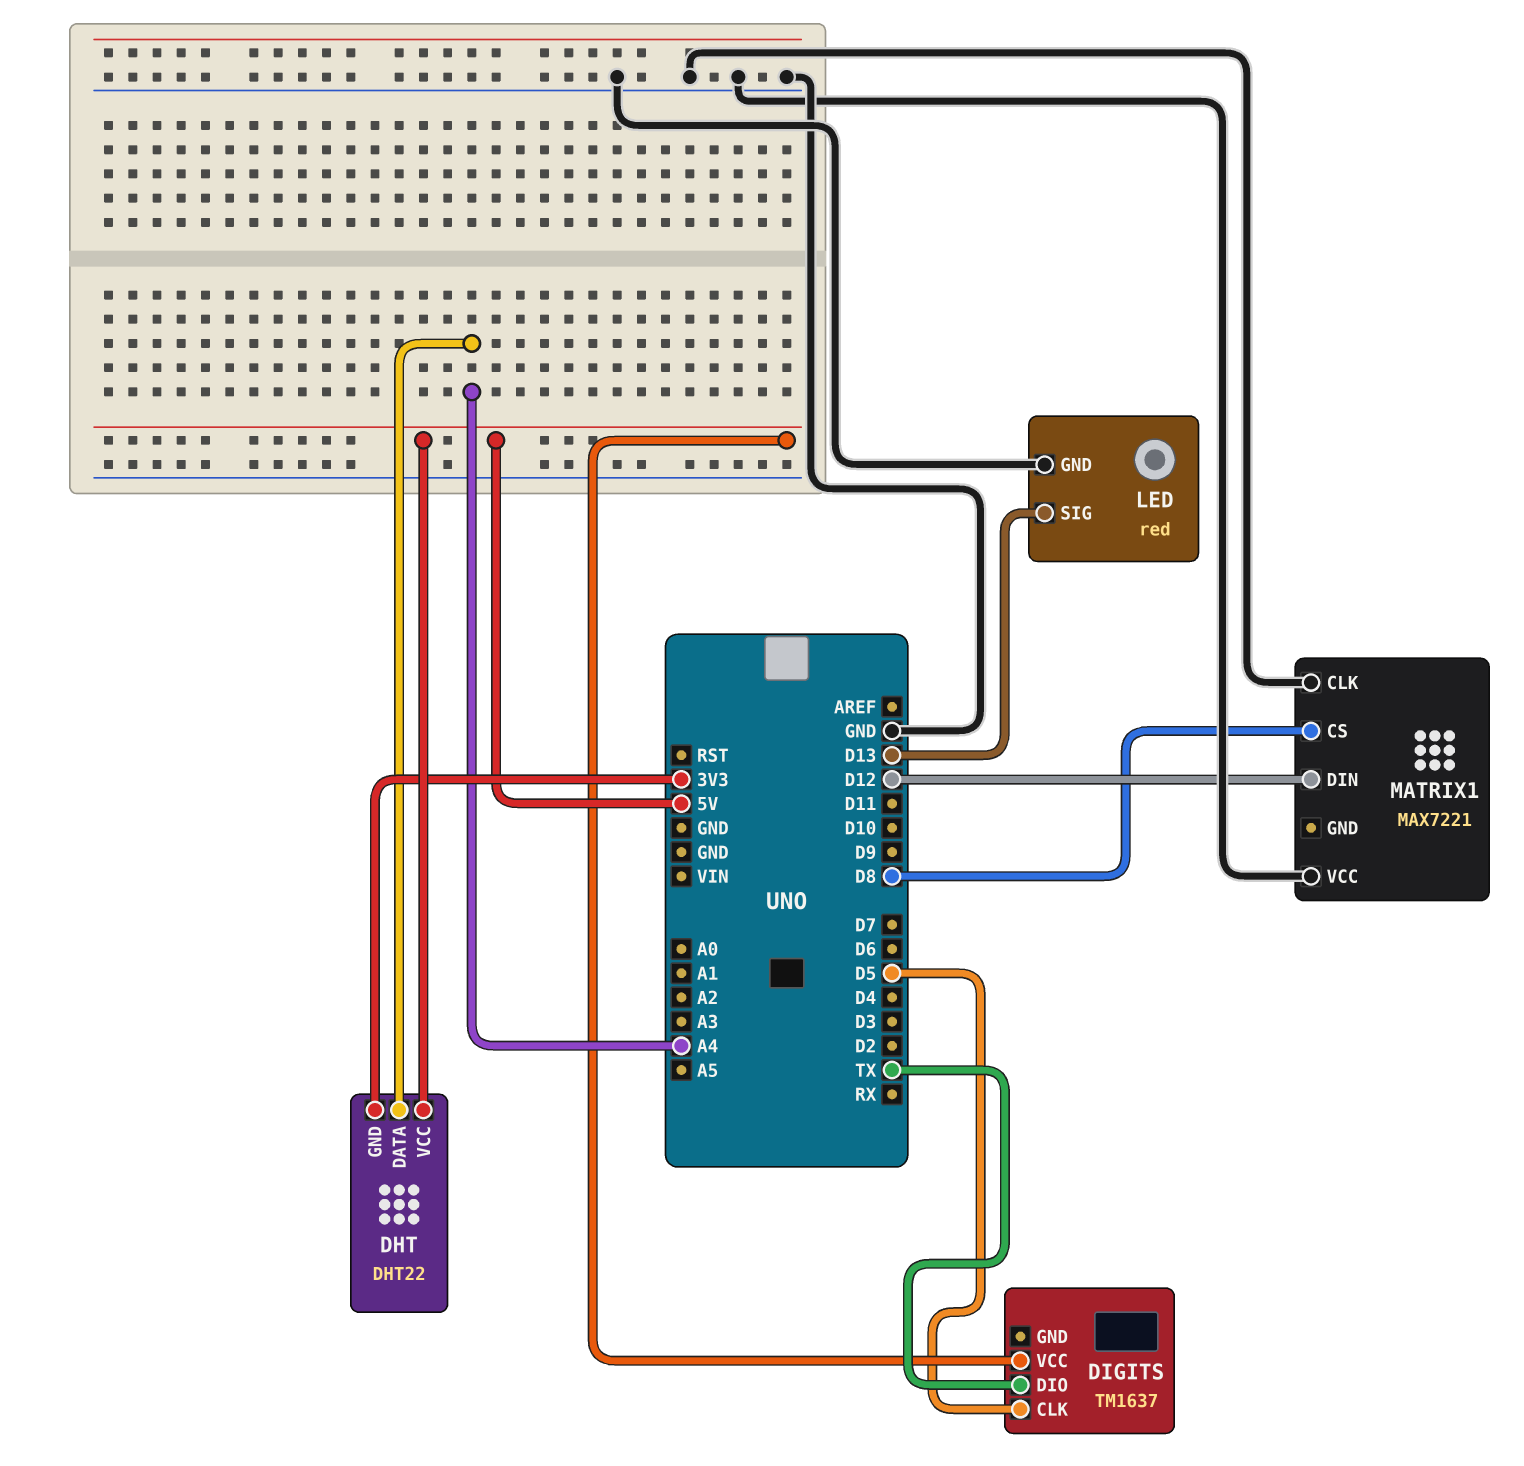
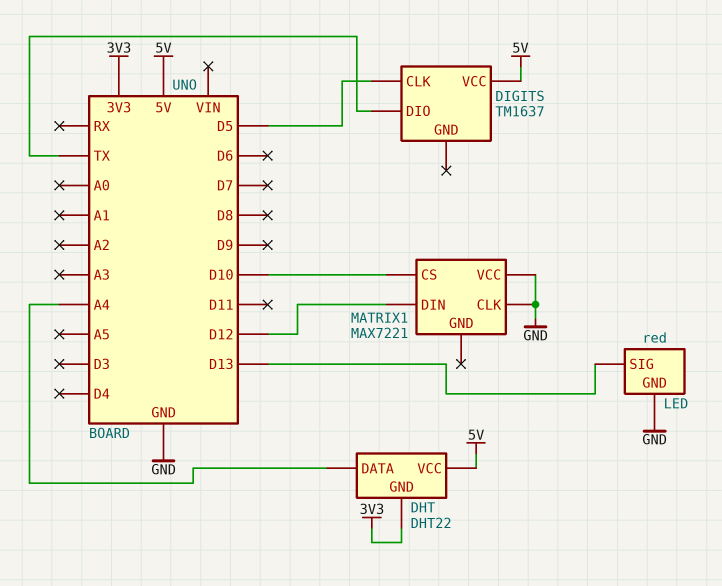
MATRIX1 pin CS: D8 -> D10

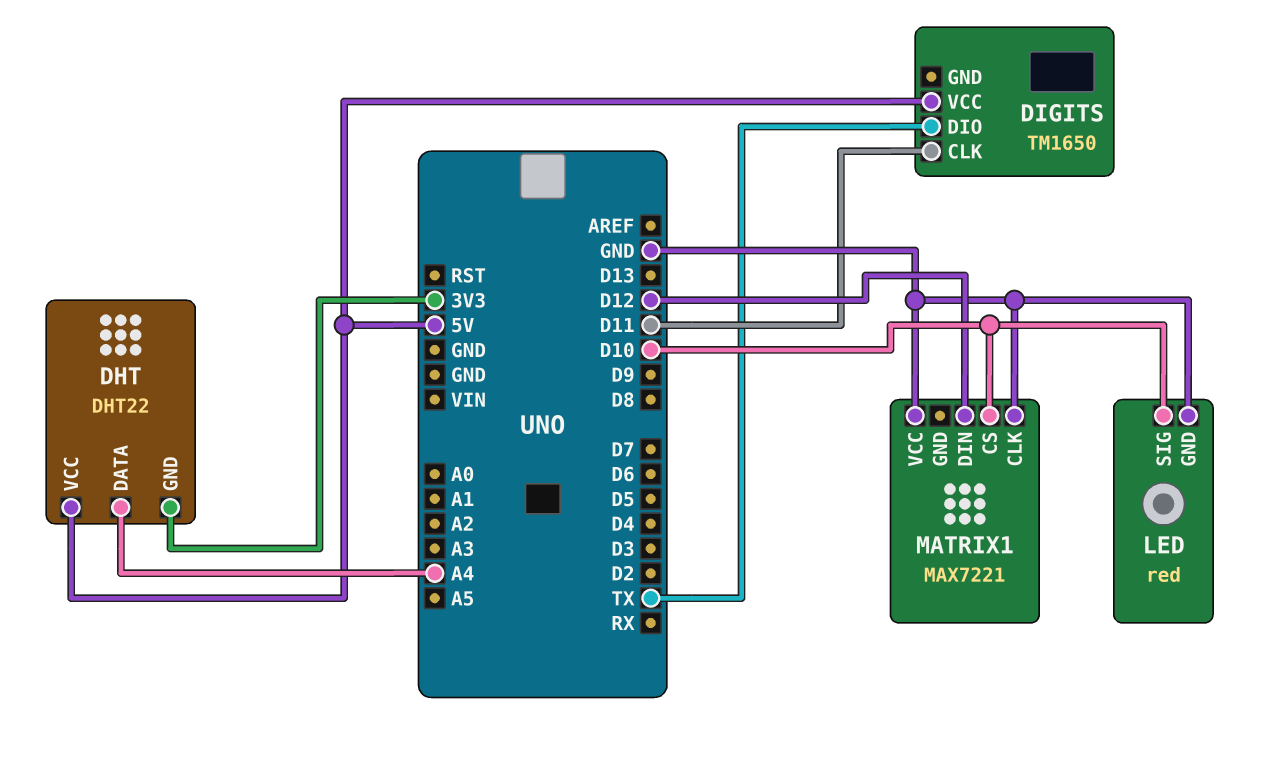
DIGITS: TM1637 -> TM1650
DIGITS pin CLK: D5 -> D11
LED pin SIG: D13 -> D10

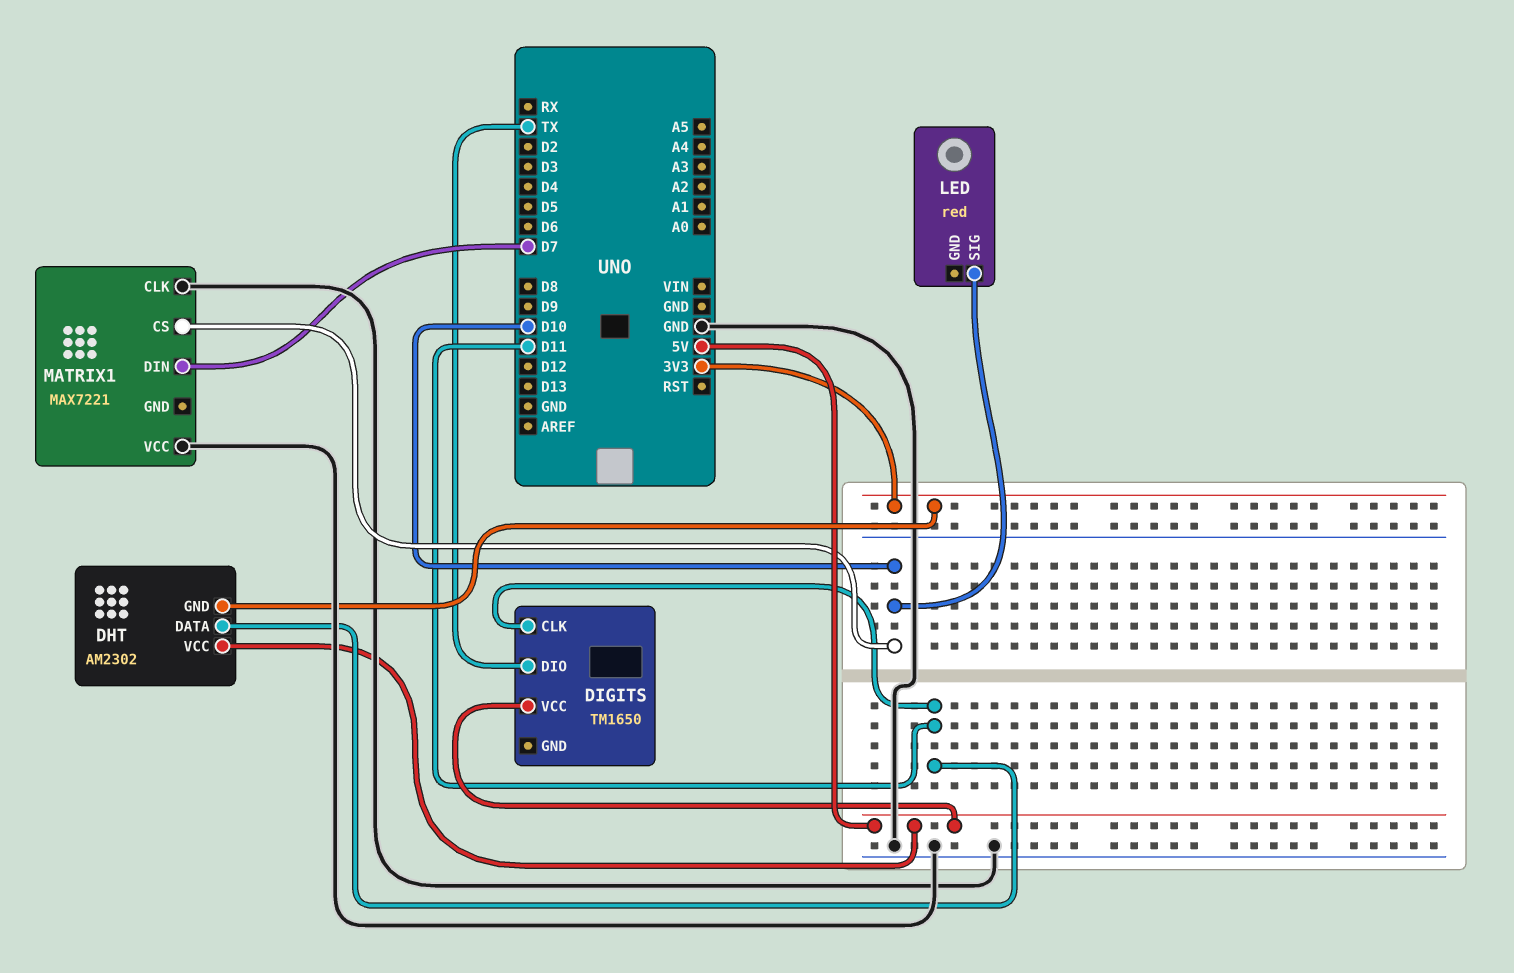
DHT: DHT22 -> AM2302
DHT pin DATA: A4 -> D11
LED pin GND: GND -> none
MATRIX1 pin DIN: D12 -> D7

